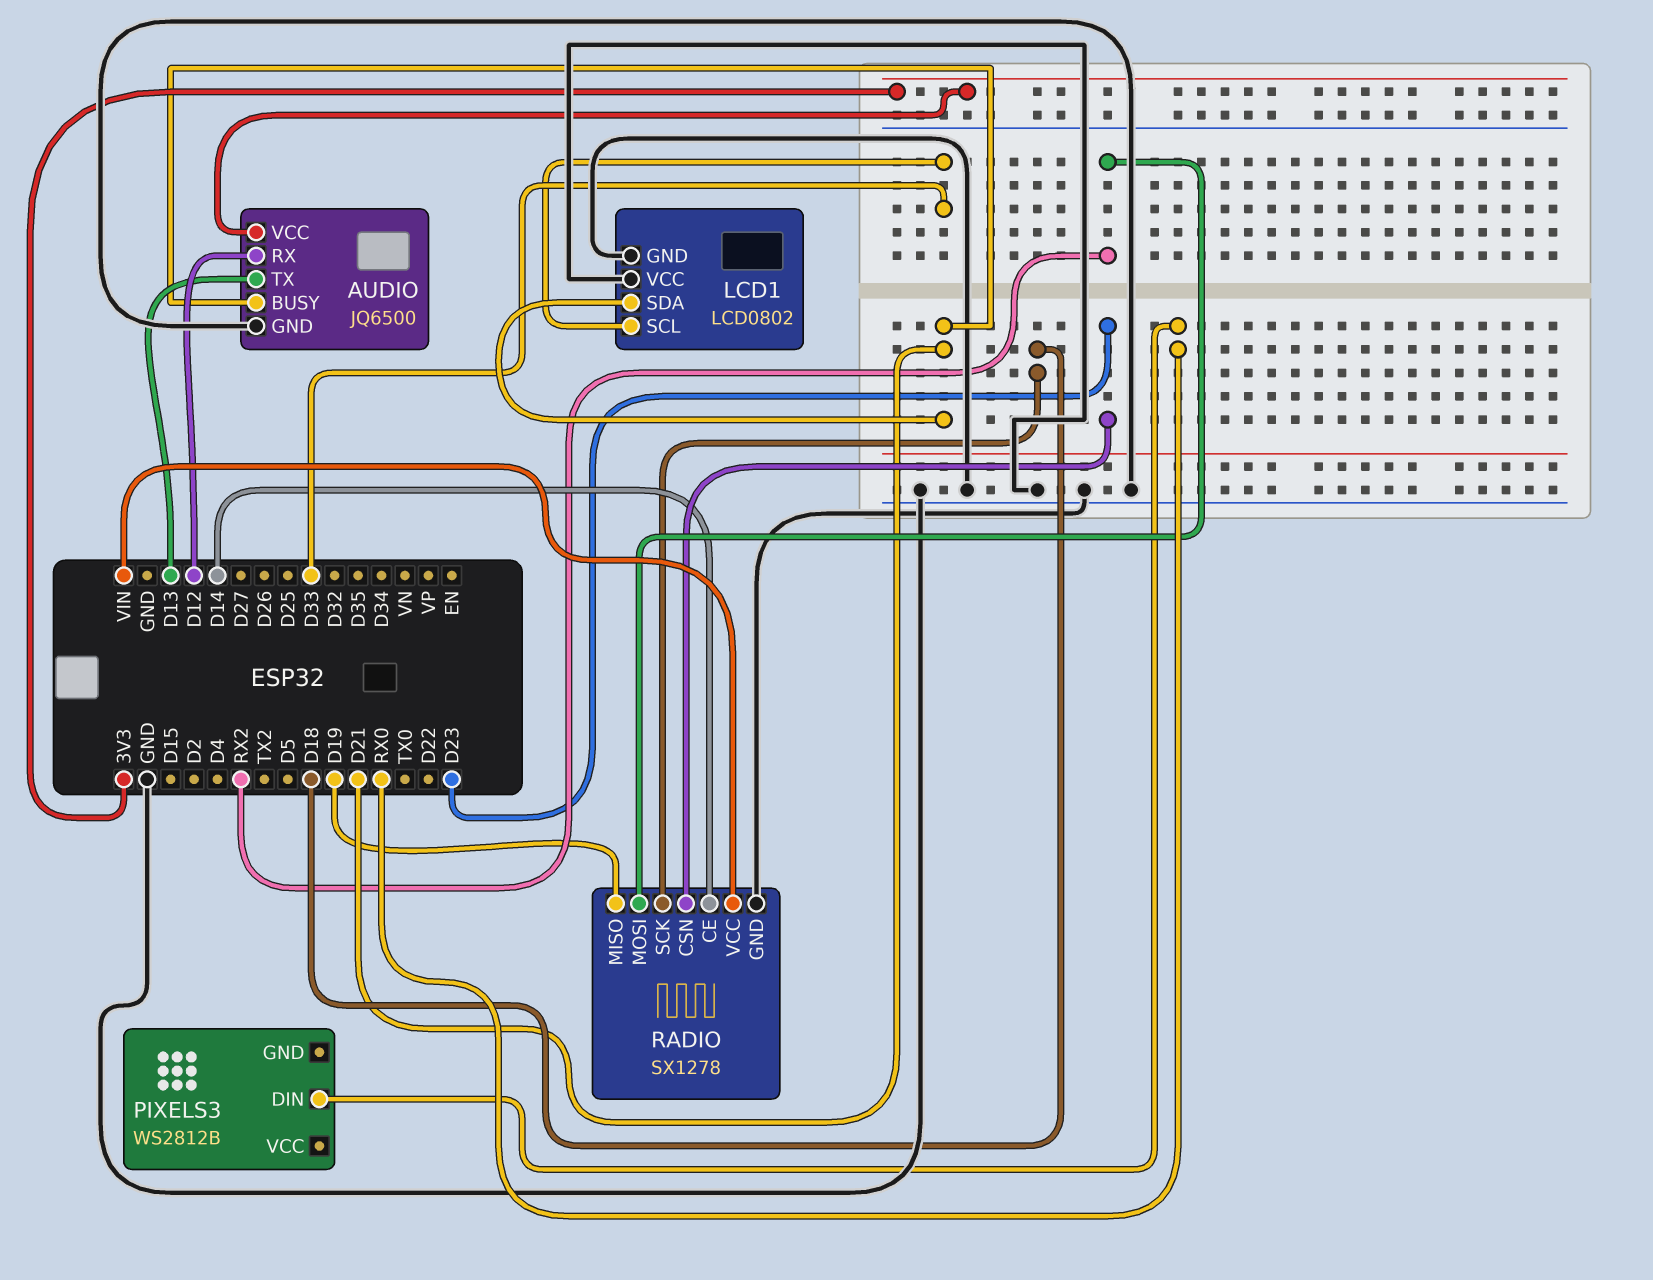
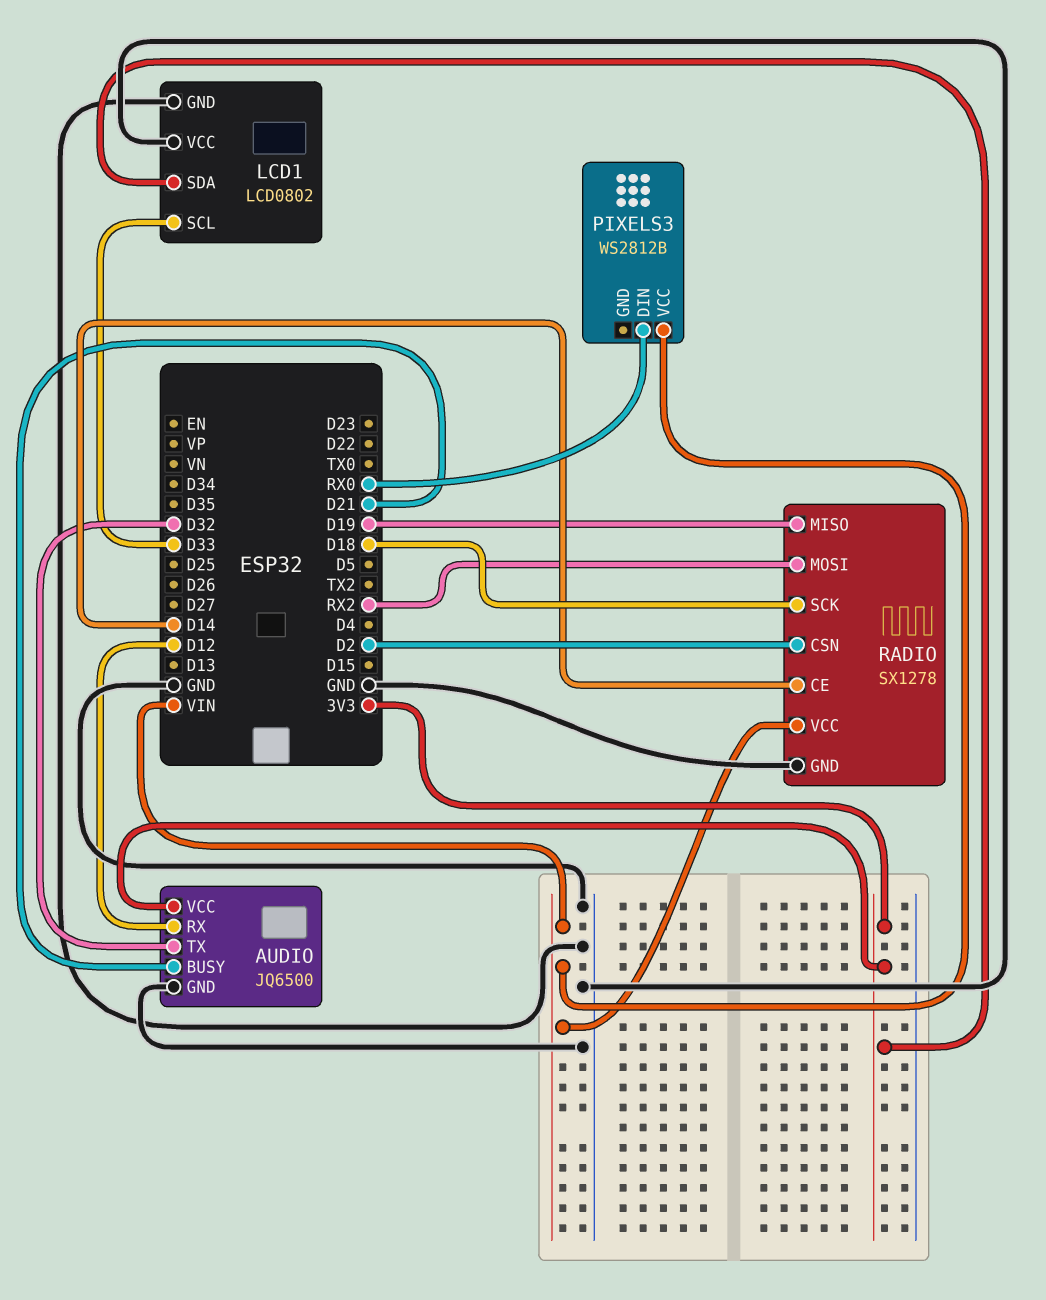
AUDIO pin TX: D13 -> D32
LCD1 pin SDA: D21 -> 3V3
PIXELS3 pin VCC: none -> VIN
RADIO pin CSN: D23 -> D2

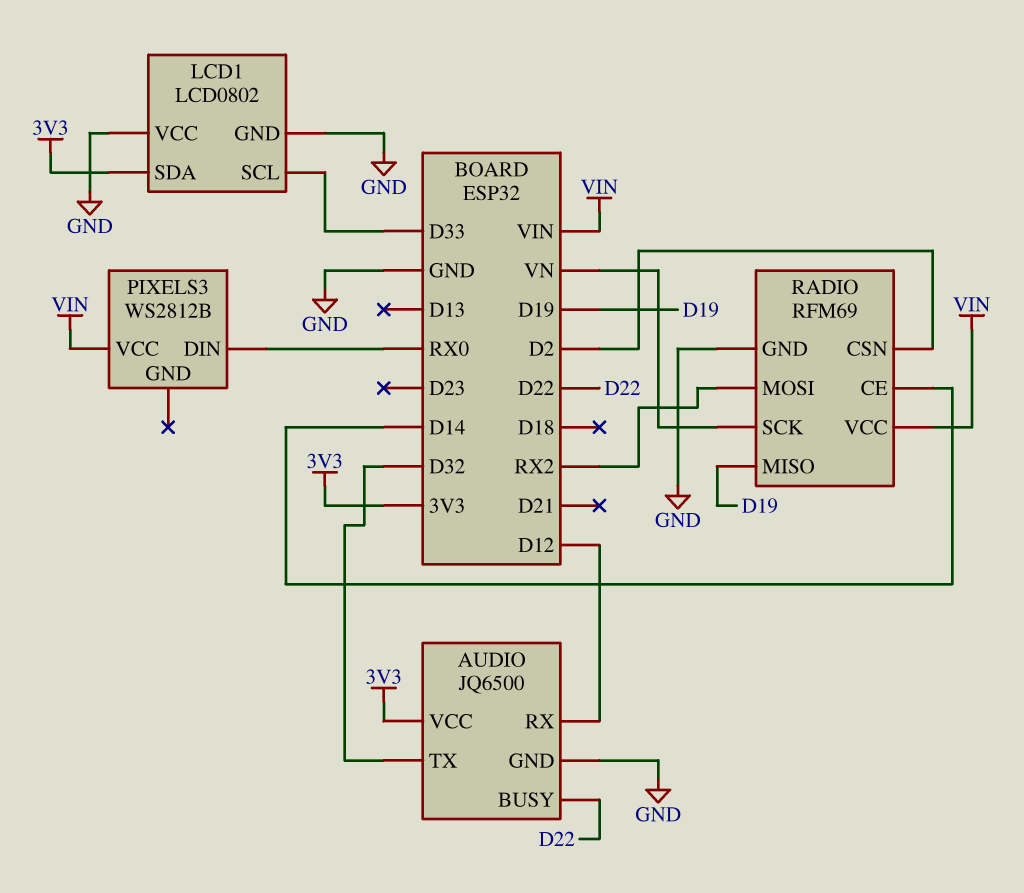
AUDIO pin BUSY: D21 -> D22
RADIO: SX1278 -> RFM69
RADIO pin SCK: D18 -> VN

